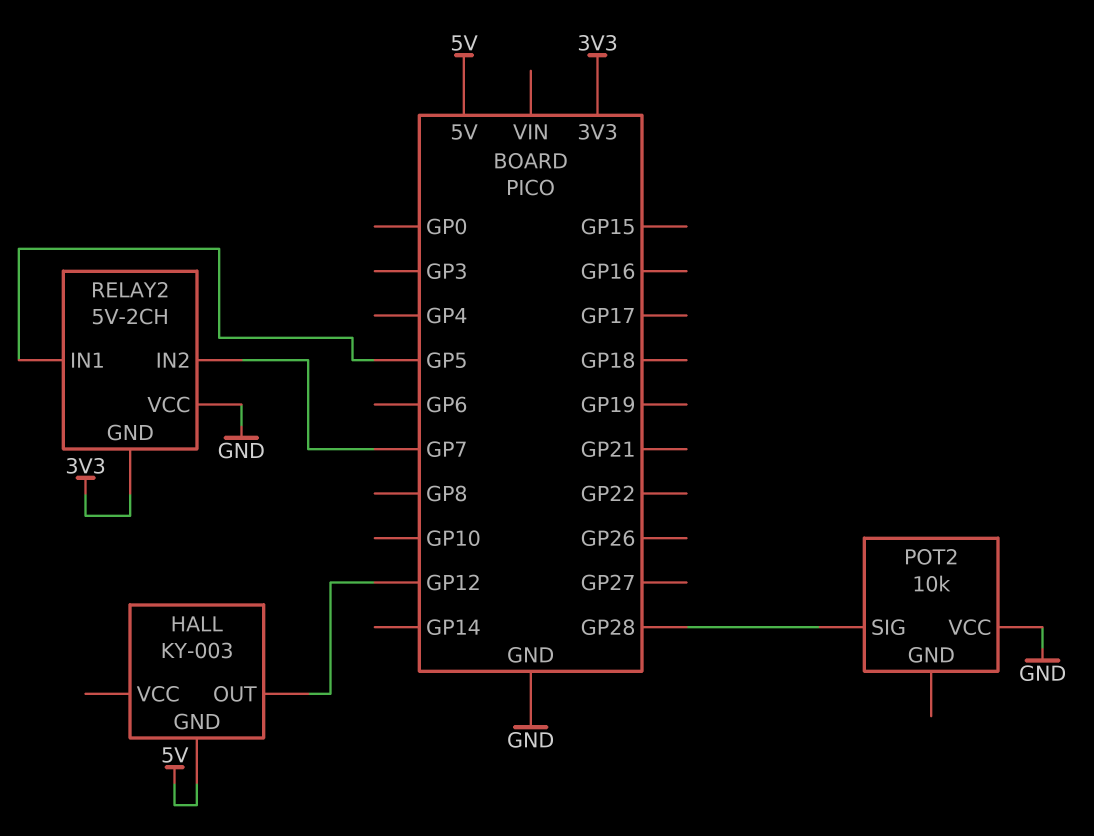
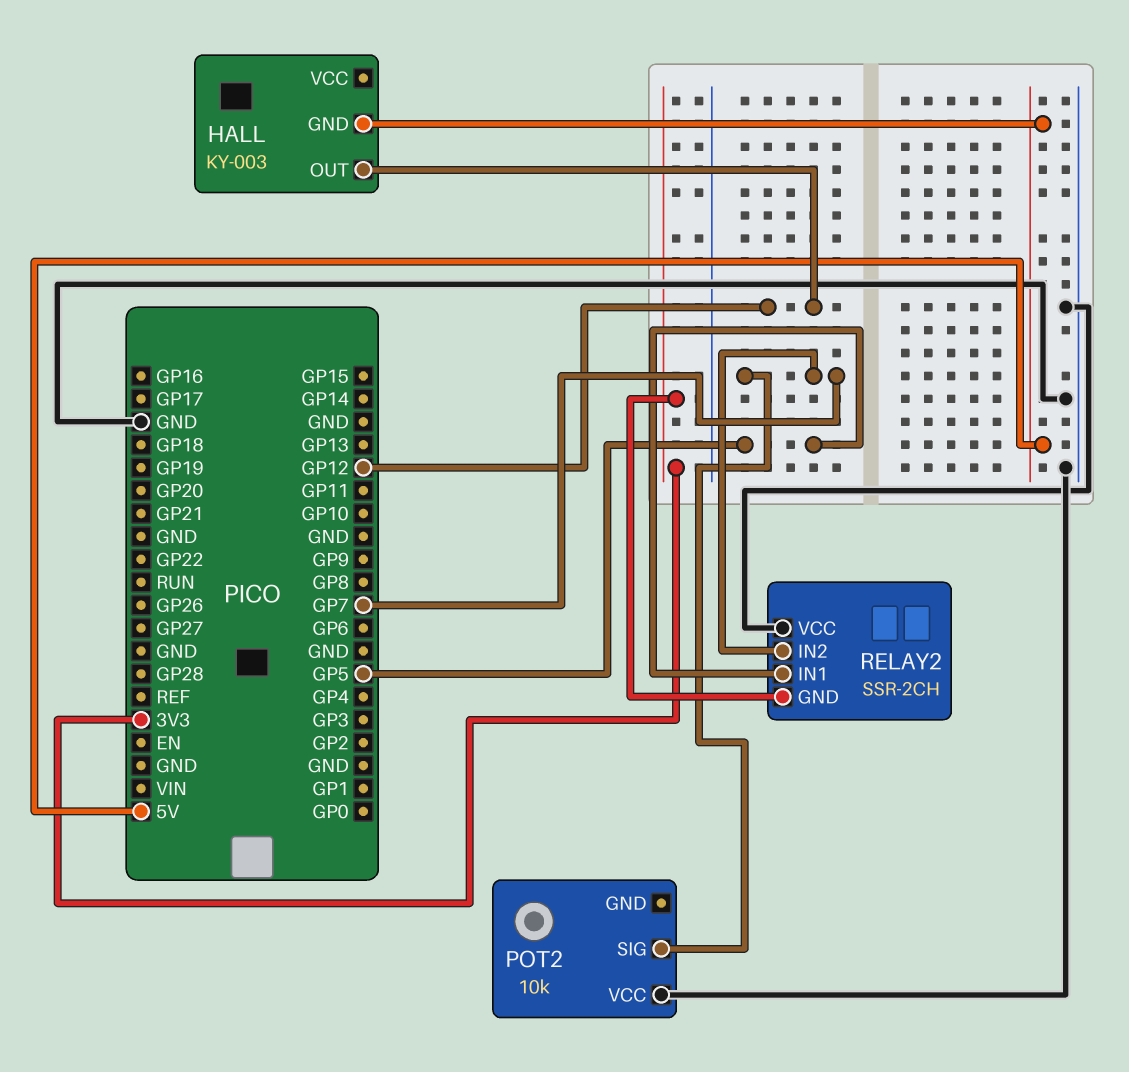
POT2 pin SIG: GP28 -> GP7
RELAY2: 5V-2CH -> SSR-2CH

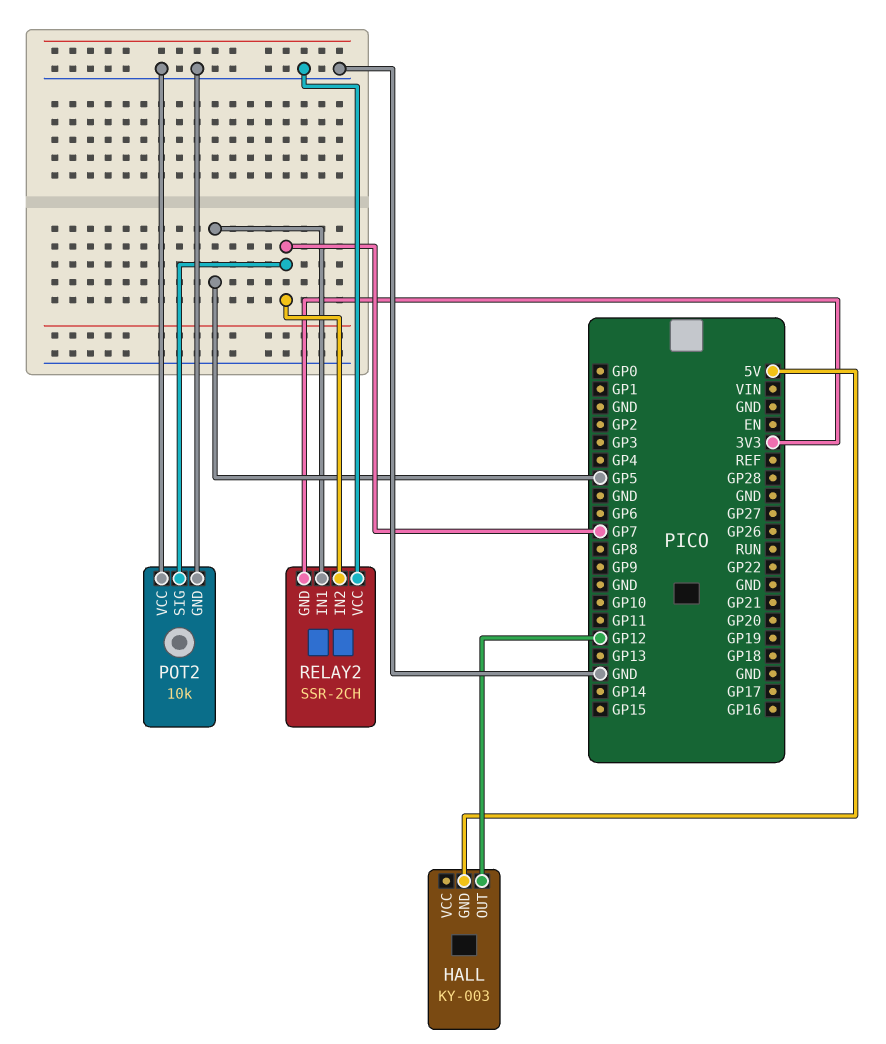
POT2 pin GND: none -> GND

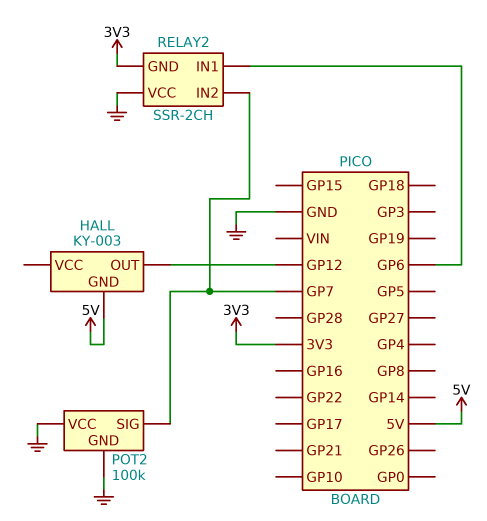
POT2: 10k -> 100k
RELAY2 pin IN1: GP5 -> GP6

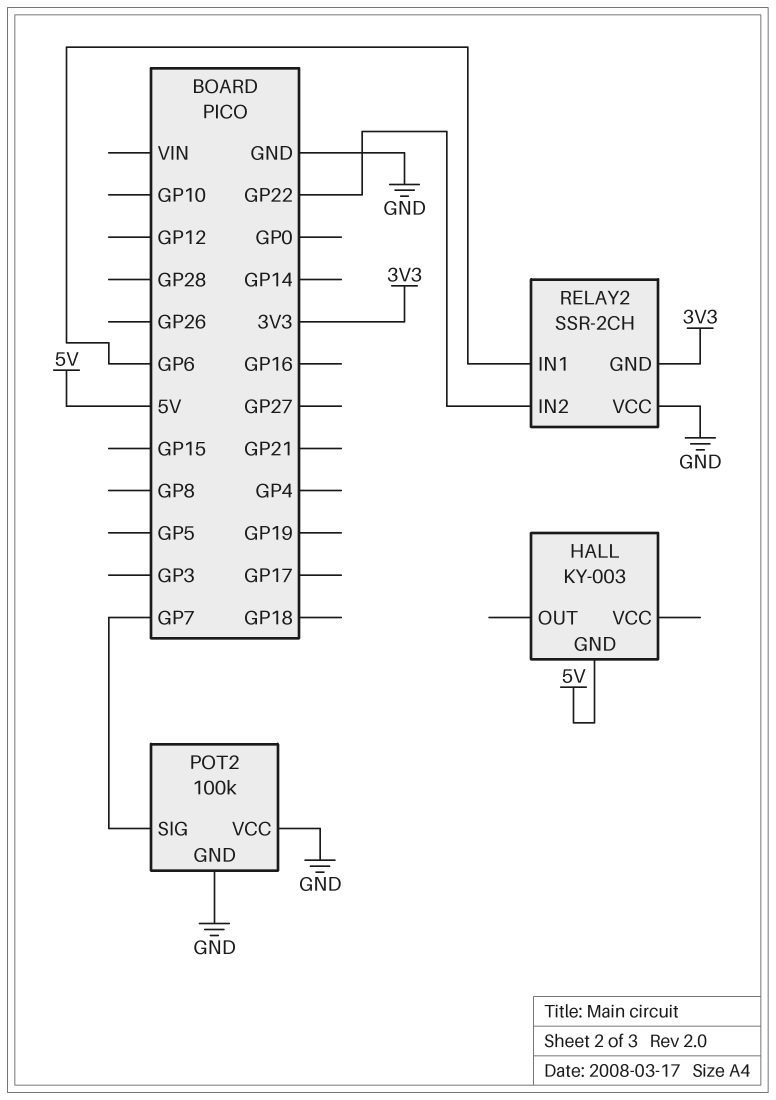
HALL pin OUT: GP12 -> none
RELAY2 pin IN2: GP7 -> GP22

